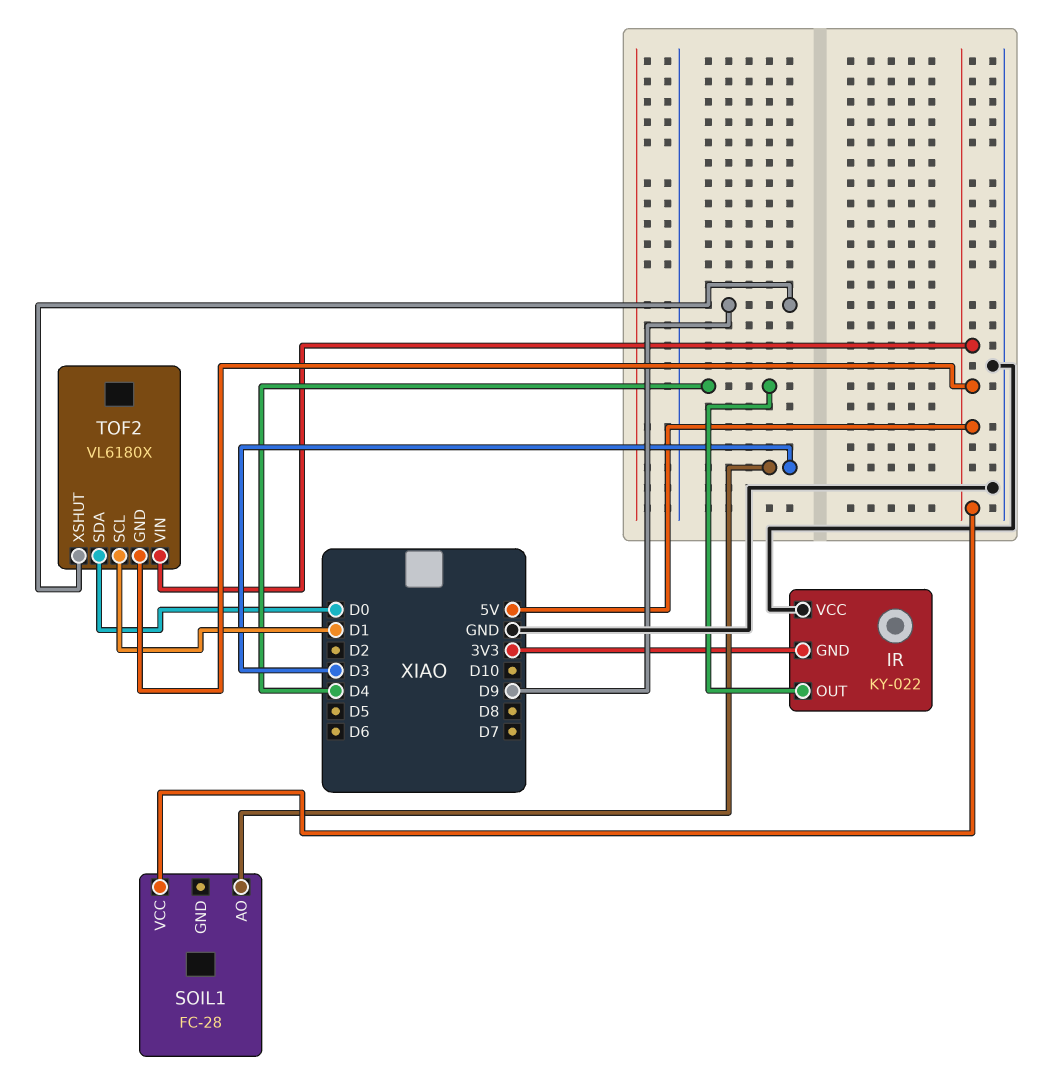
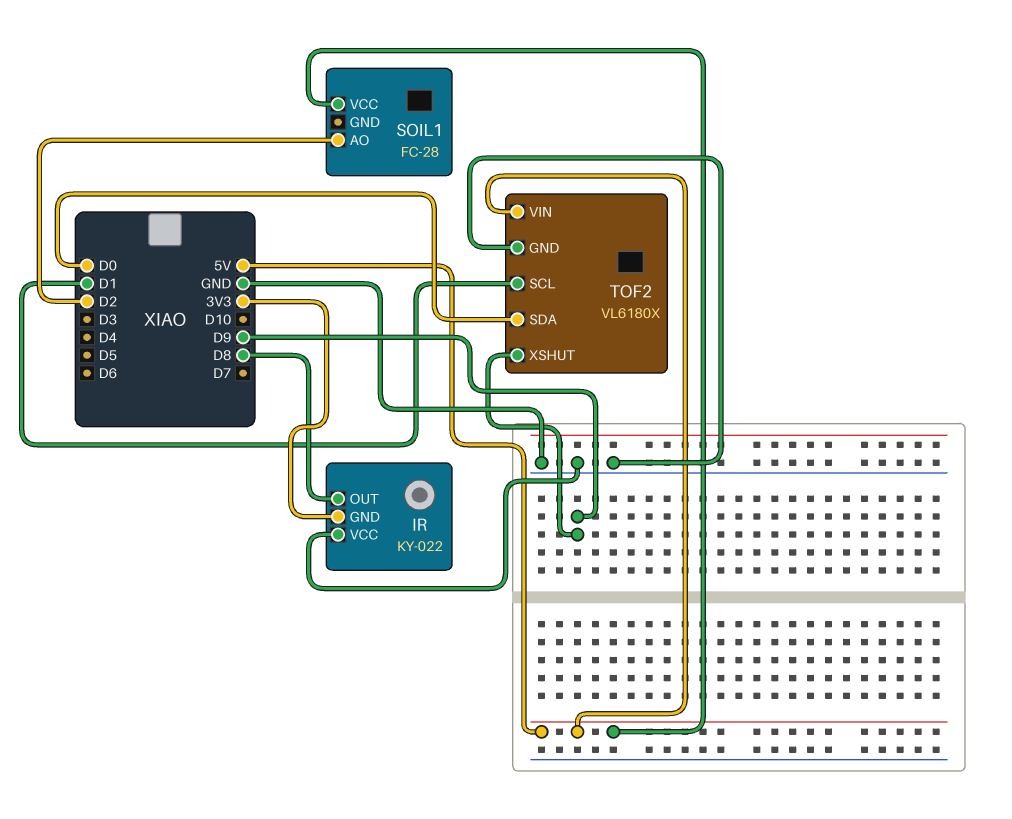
IR pin OUT: D4 -> D8
SOIL1 pin AO: D3 -> D2
TOF2 pin GND: 5V -> GND

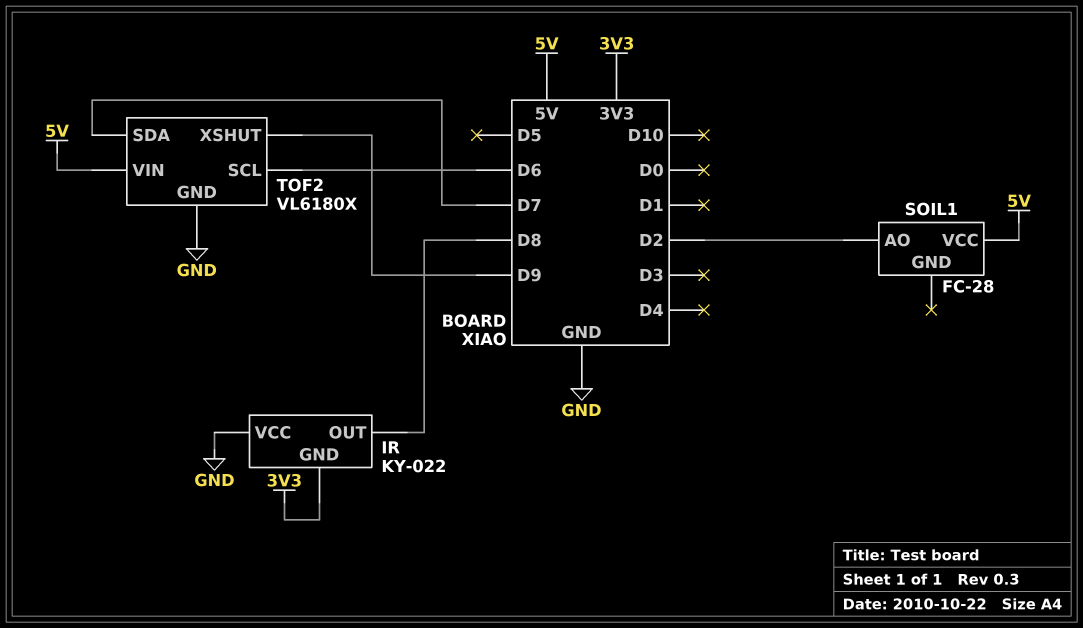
TOF2 pin SCL: D1 -> D6
TOF2 pin SDA: D0 -> D7

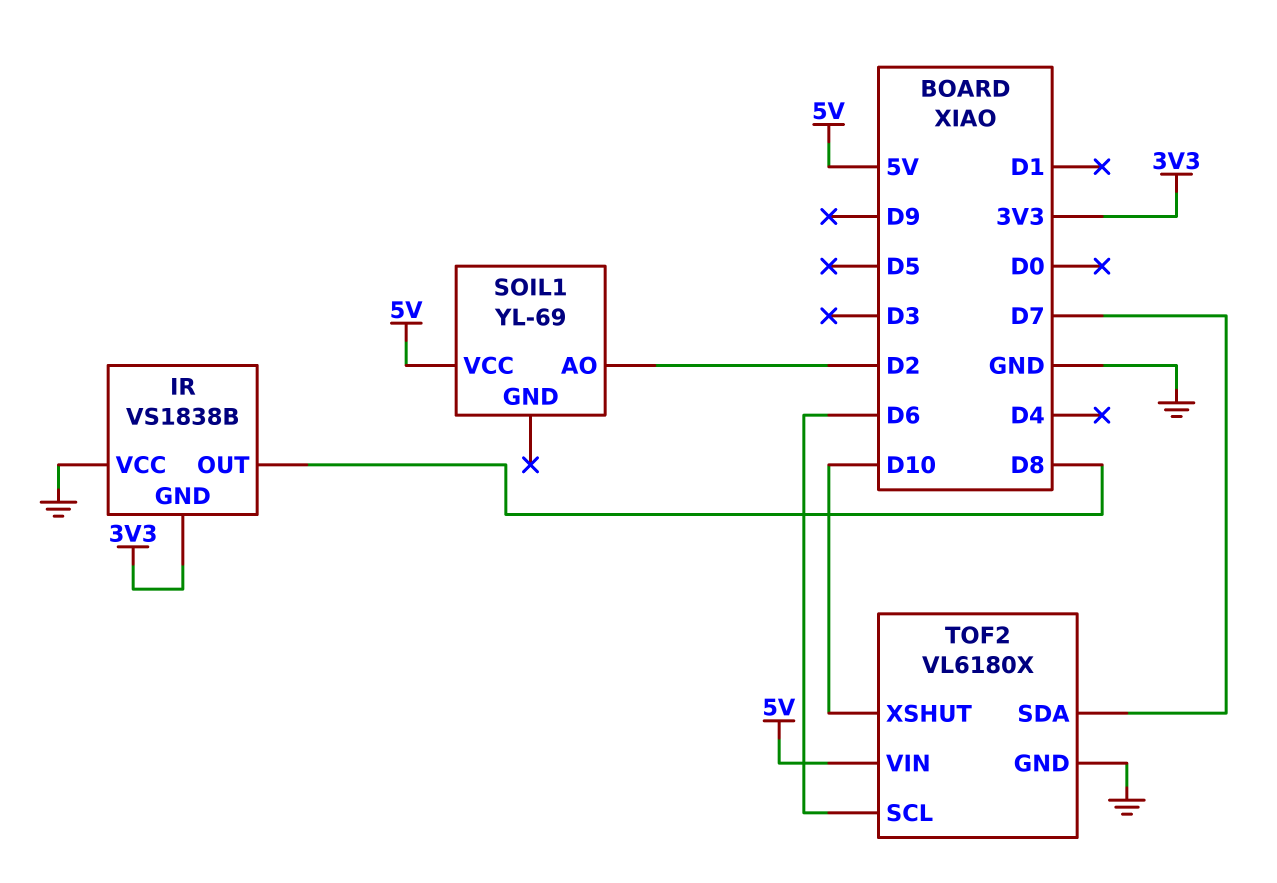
IR: KY-022 -> VS1838B
SOIL1: FC-28 -> YL-69
TOF2 pin XSHUT: D9 -> D10

